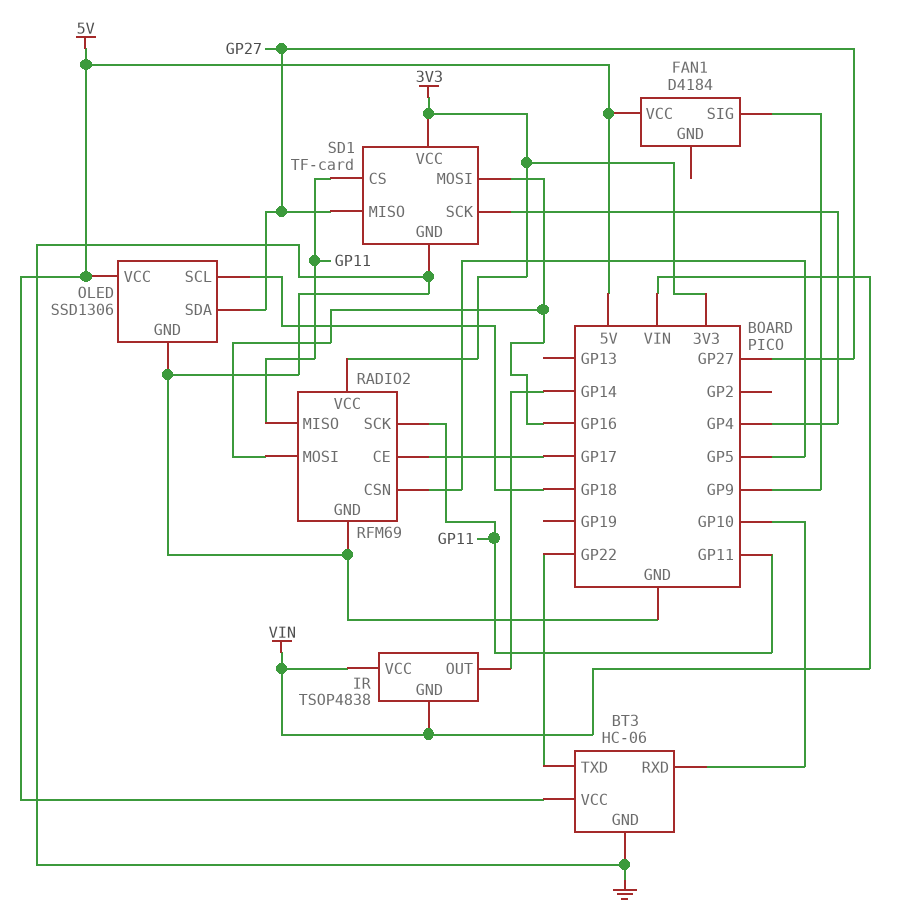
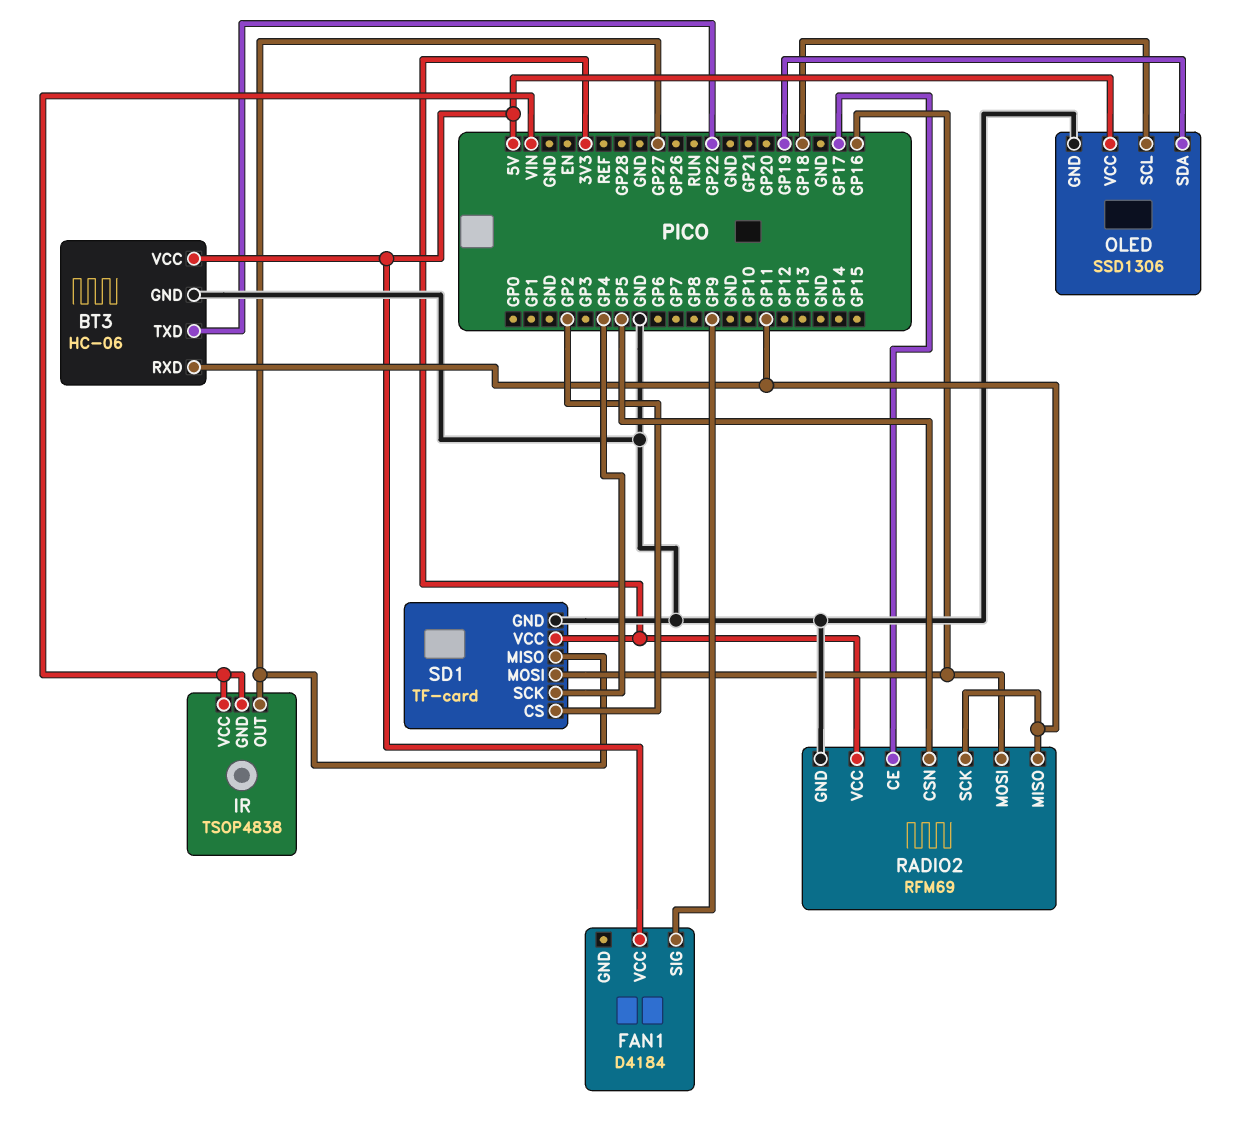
BT3 pin RXD: GP10 -> GP11
IR pin OUT: GP14 -> GP27
OLED pin SDA: GP27 -> GP19
SD1 pin CS: GP11 -> GP2

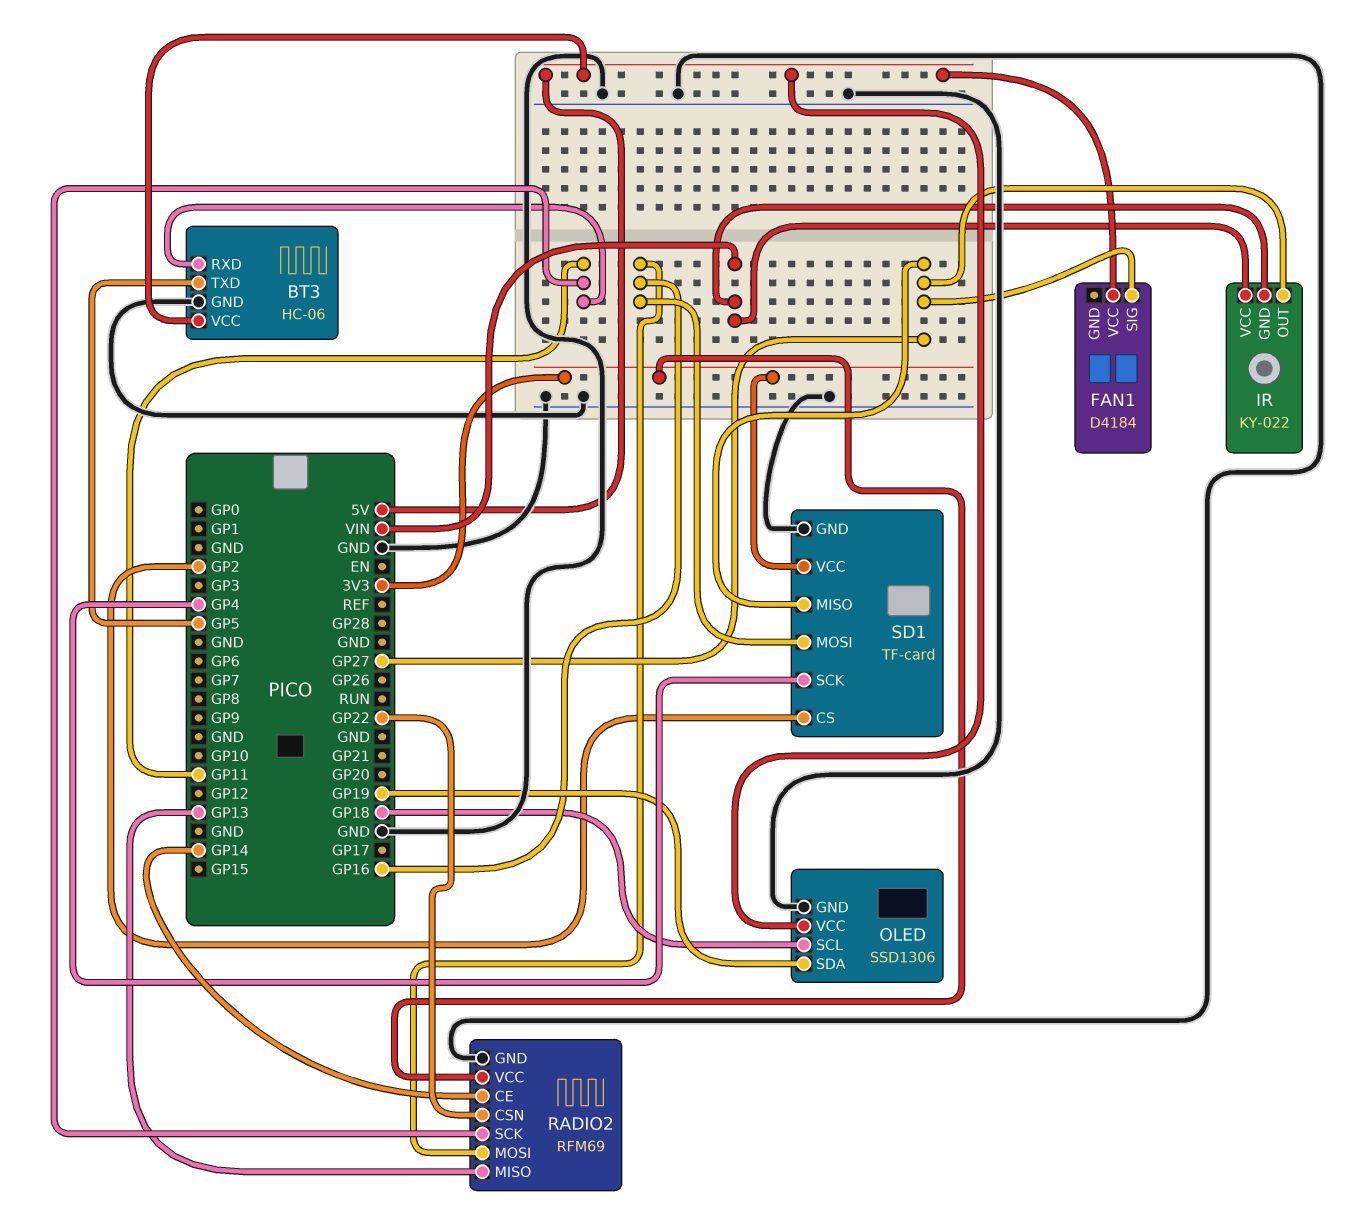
BT3 pin TXD: GP22 -> GP5
FAN1 pin SIG: GP9 -> GP27
IR: TSOP4838 -> KY-022
RADIO2 pin CE: GP17 -> GP14
RADIO2 pin CSN: GP5 -> GP22
RADIO2 pin MISO: GP11 -> GP13

